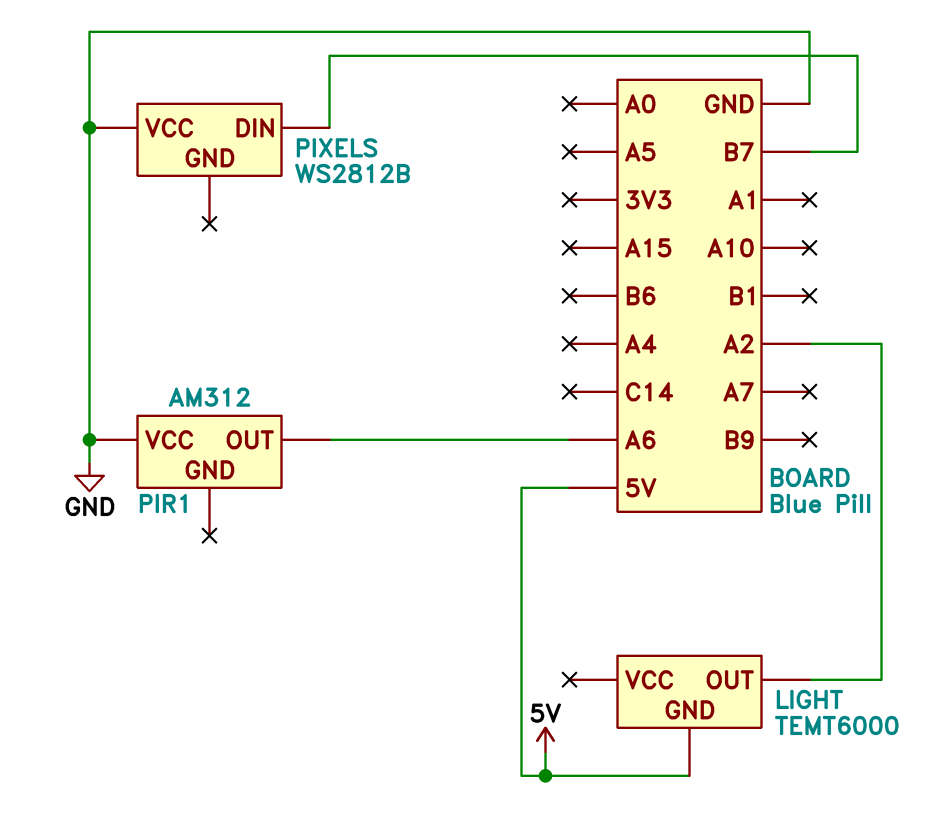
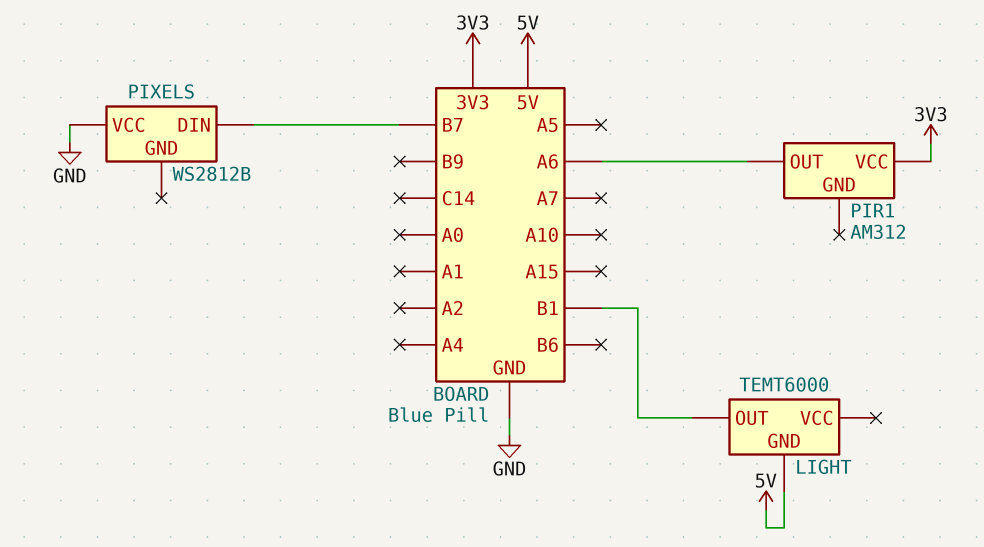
LIGHT pin OUT: A2 -> B1
PIR1 pin VCC: GND -> 3V3

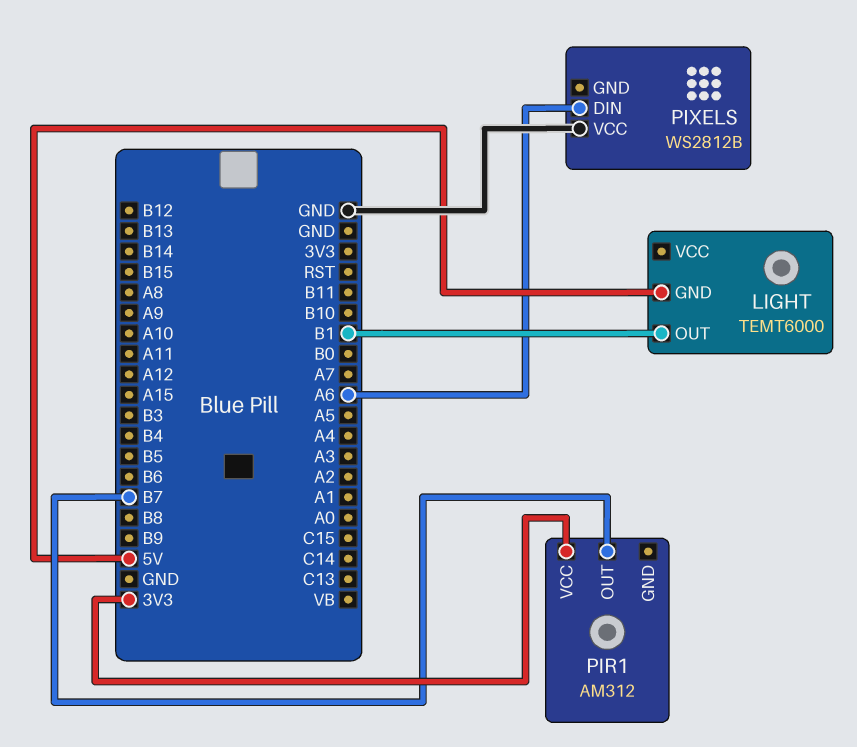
PIR1 pin OUT: A6 -> B7
PIXELS pin DIN: B7 -> A6

